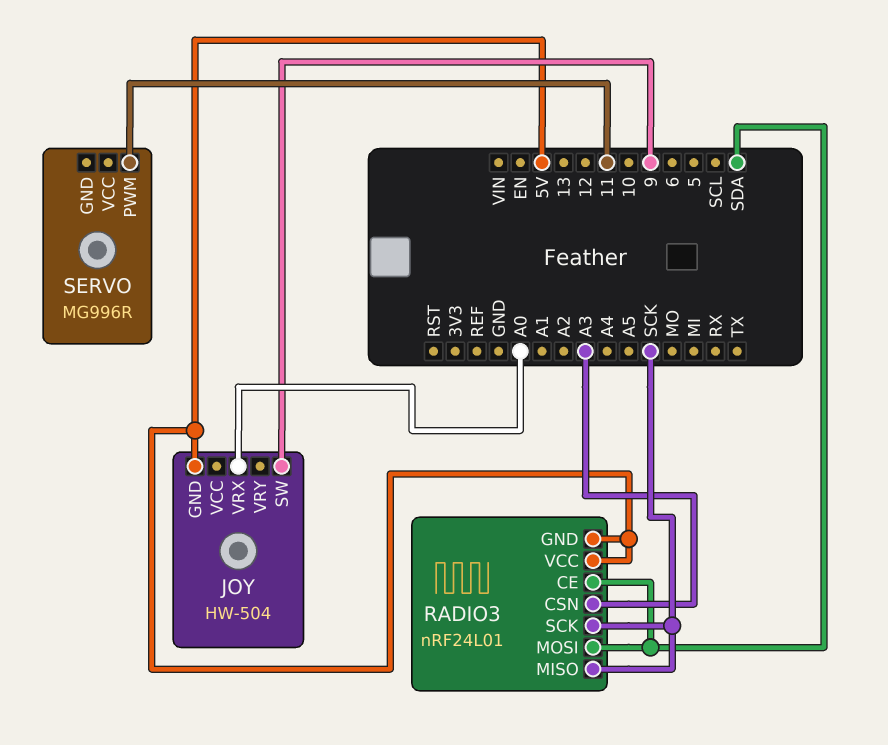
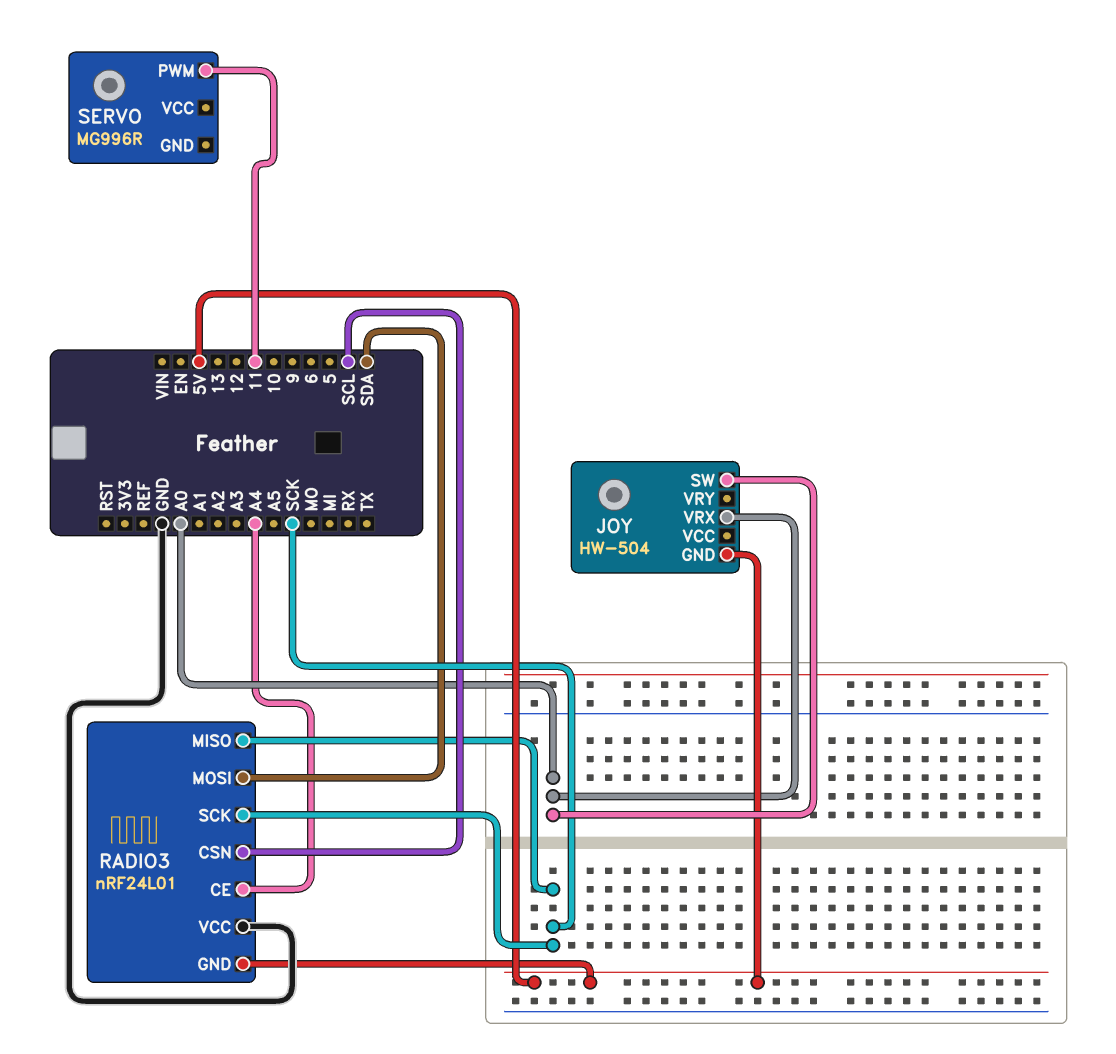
JOY pin SW: 9 -> A0
RADIO3 pin CE: SDA -> A4
RADIO3 pin CSN: A3 -> SCL
RADIO3 pin VCC: 5V -> GND

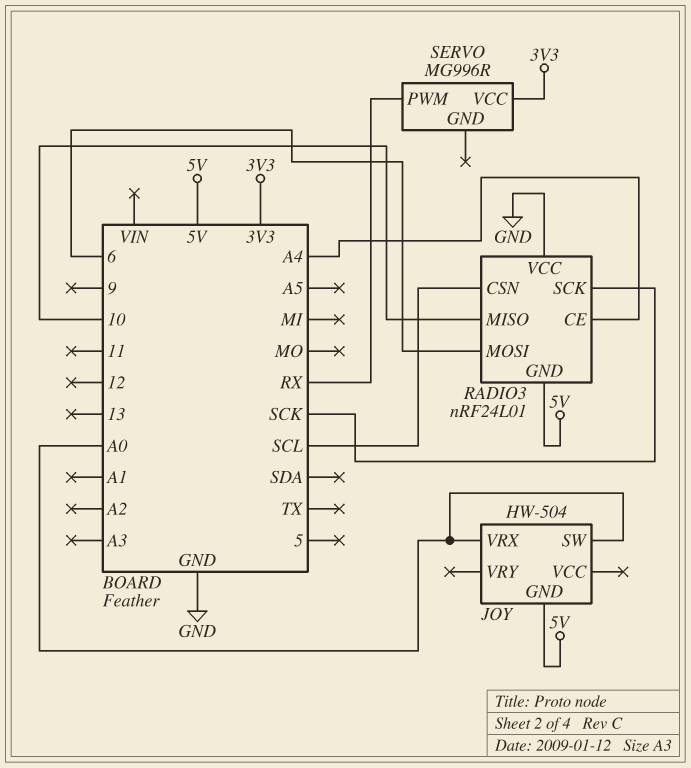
RADIO3 pin MISO: SCK -> 10
RADIO3 pin MOSI: SDA -> 6
SERVO pin PWM: 11 -> RX
SERVO pin VCC: none -> 3V3

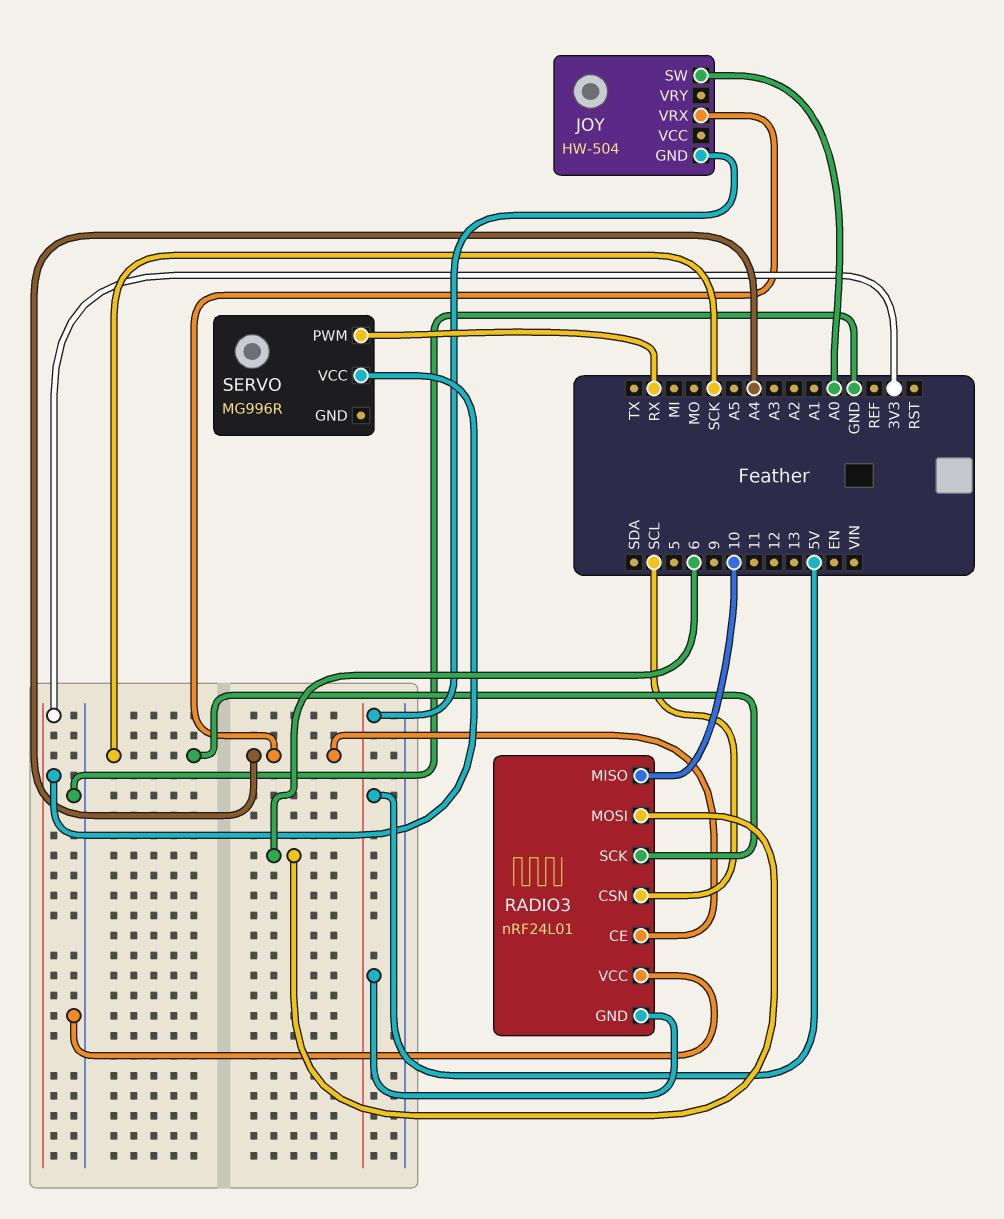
JOY pin VRX: A0 -> A4

